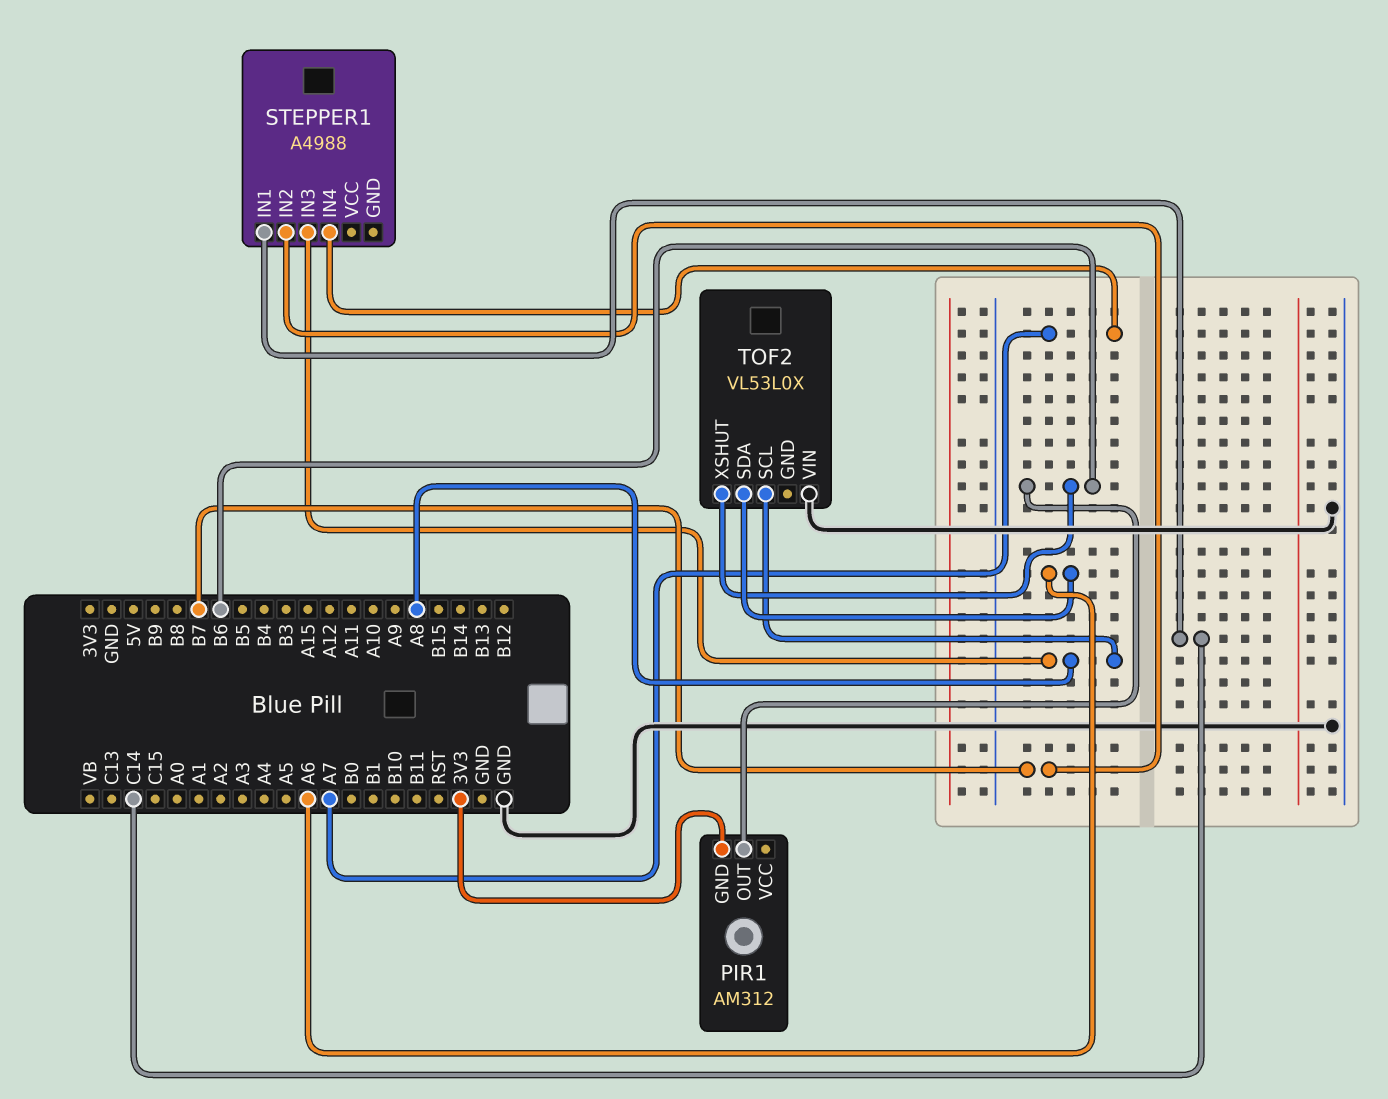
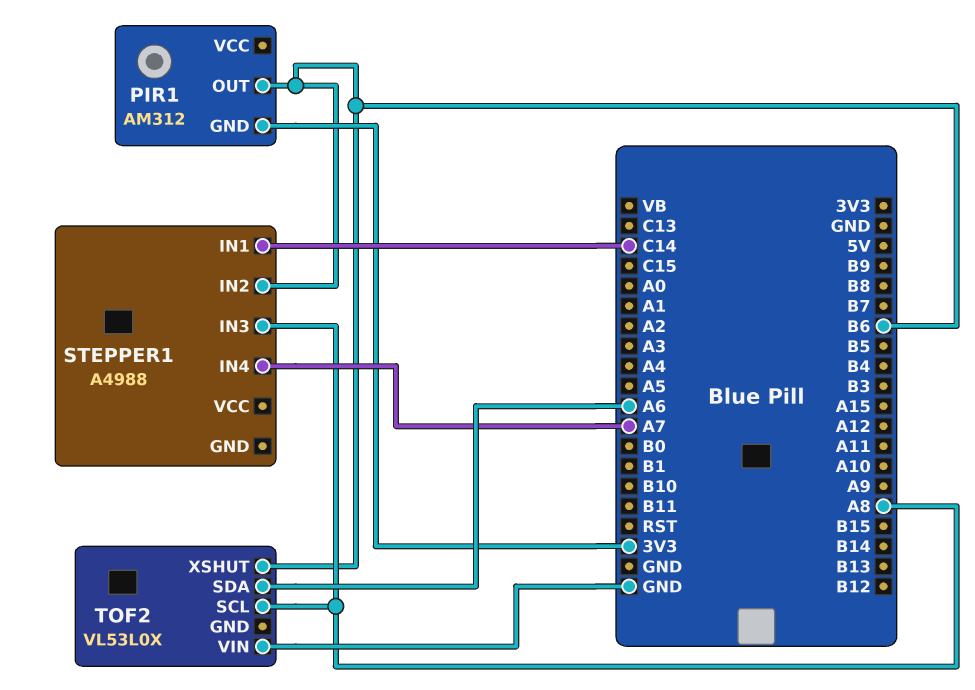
STEPPER1 pin IN2: B7 -> B6

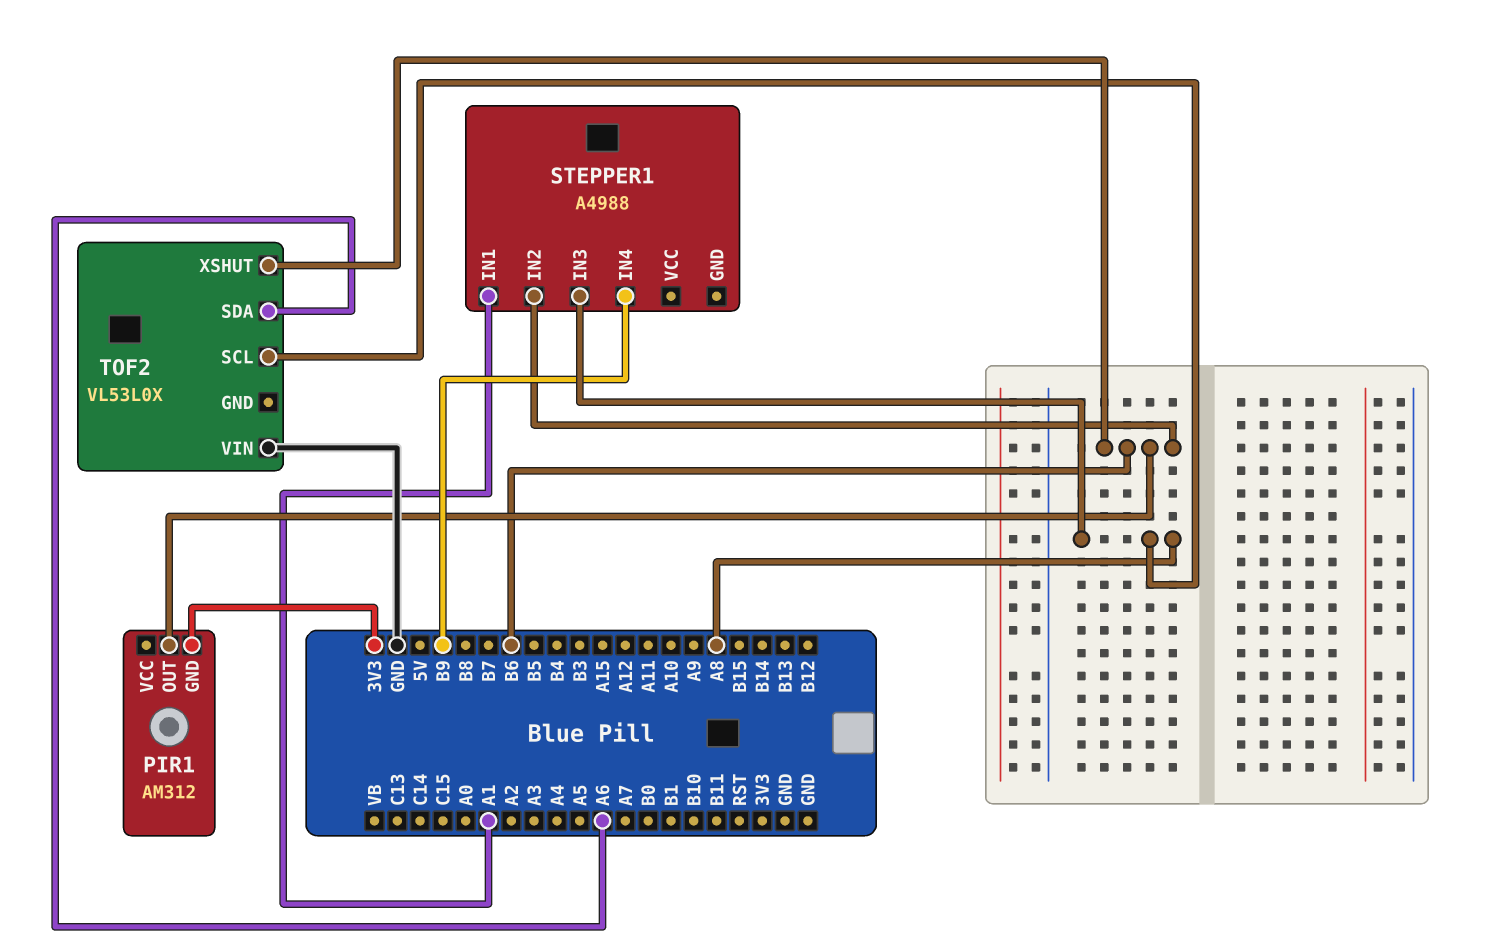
STEPPER1 pin IN1: C14 -> A1
STEPPER1 pin IN4: A7 -> B9

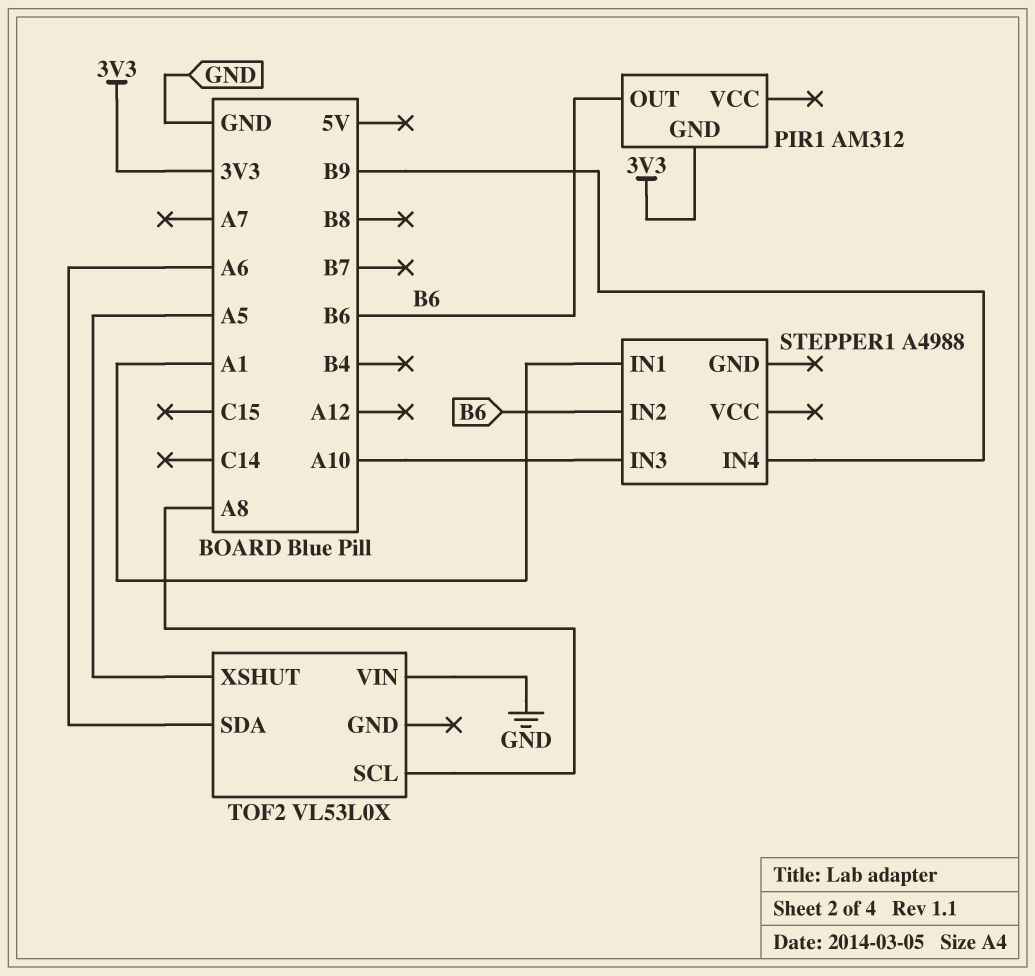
STEPPER1 pin IN3: A8 -> A10
TOF2 pin XSHUT: B6 -> A5

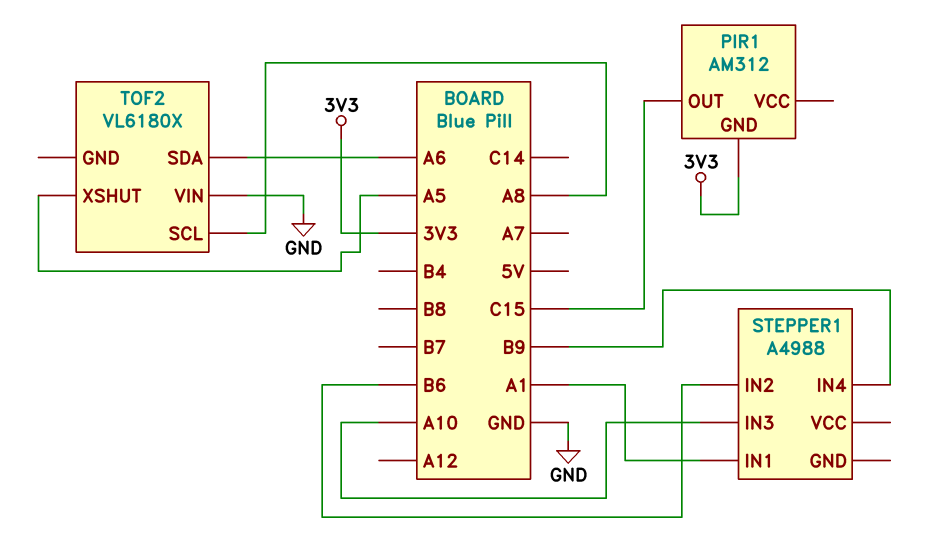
PIR1 pin OUT: B6 -> C15
TOF2: VL53L0X -> VL6180X

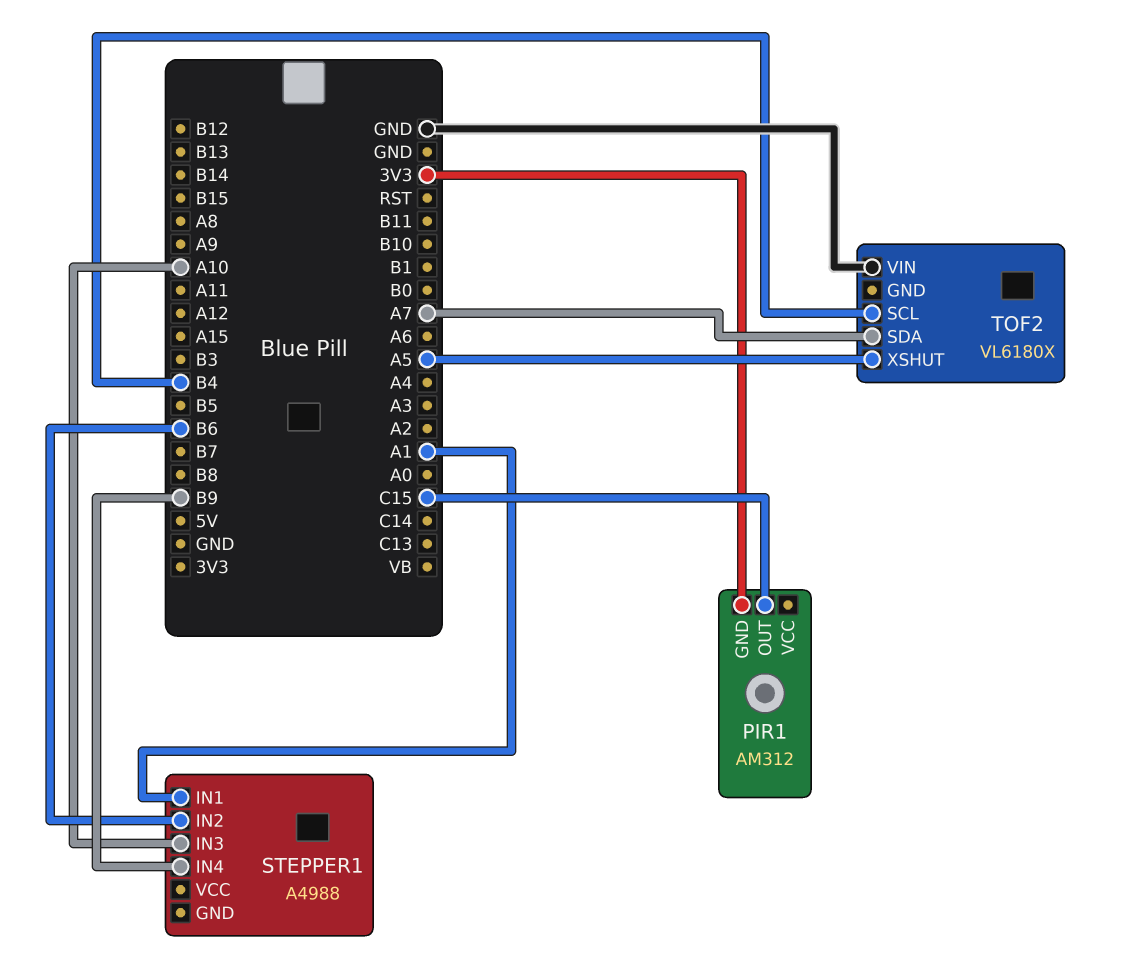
TOF2 pin SCL: A8 -> B4
TOF2 pin SDA: A6 -> A7

